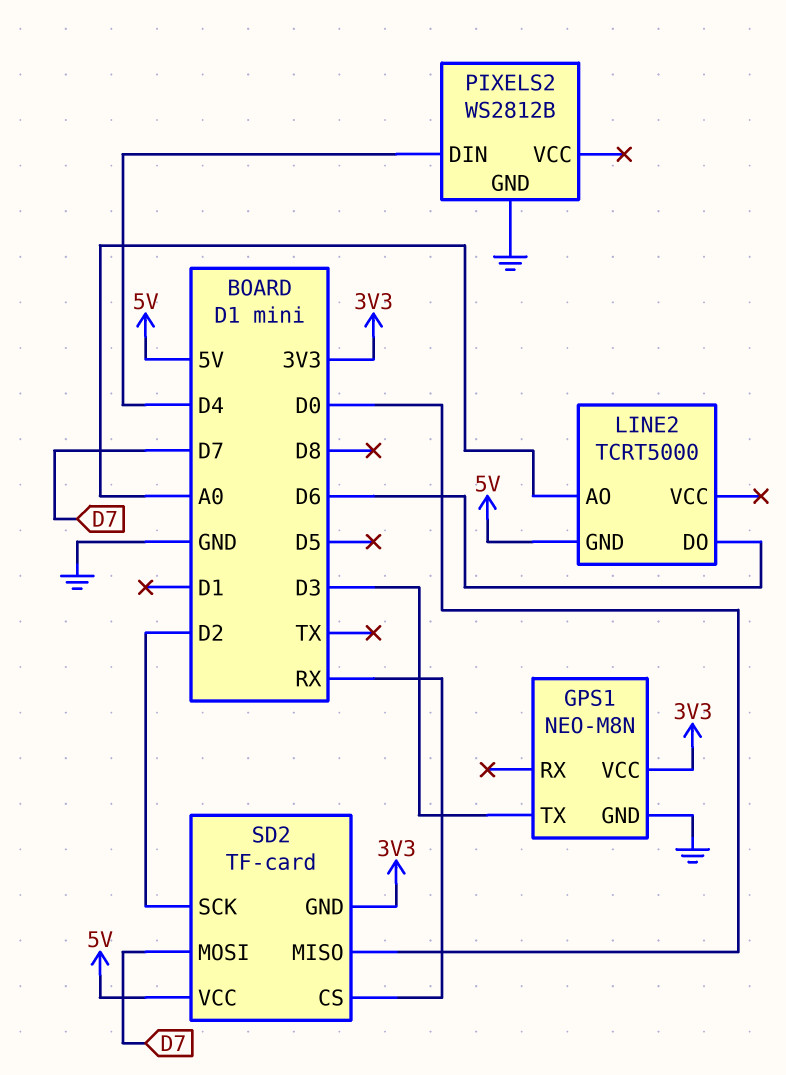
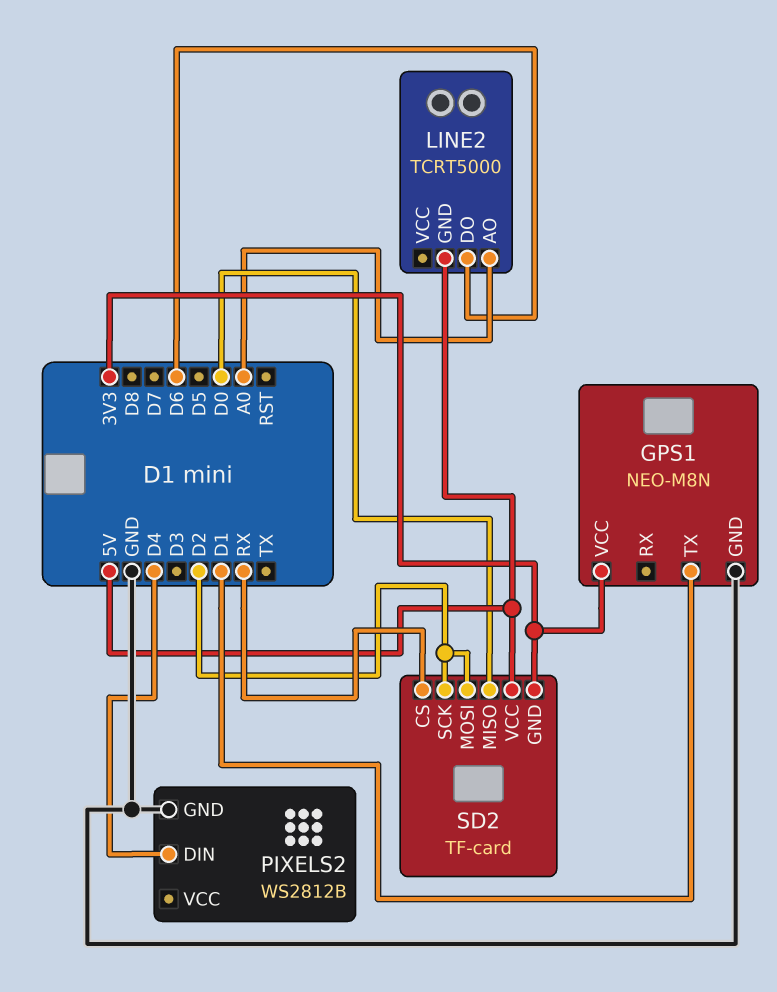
GPS1 pin TX: D3 -> D1
SD2 pin MOSI: D7 -> D2

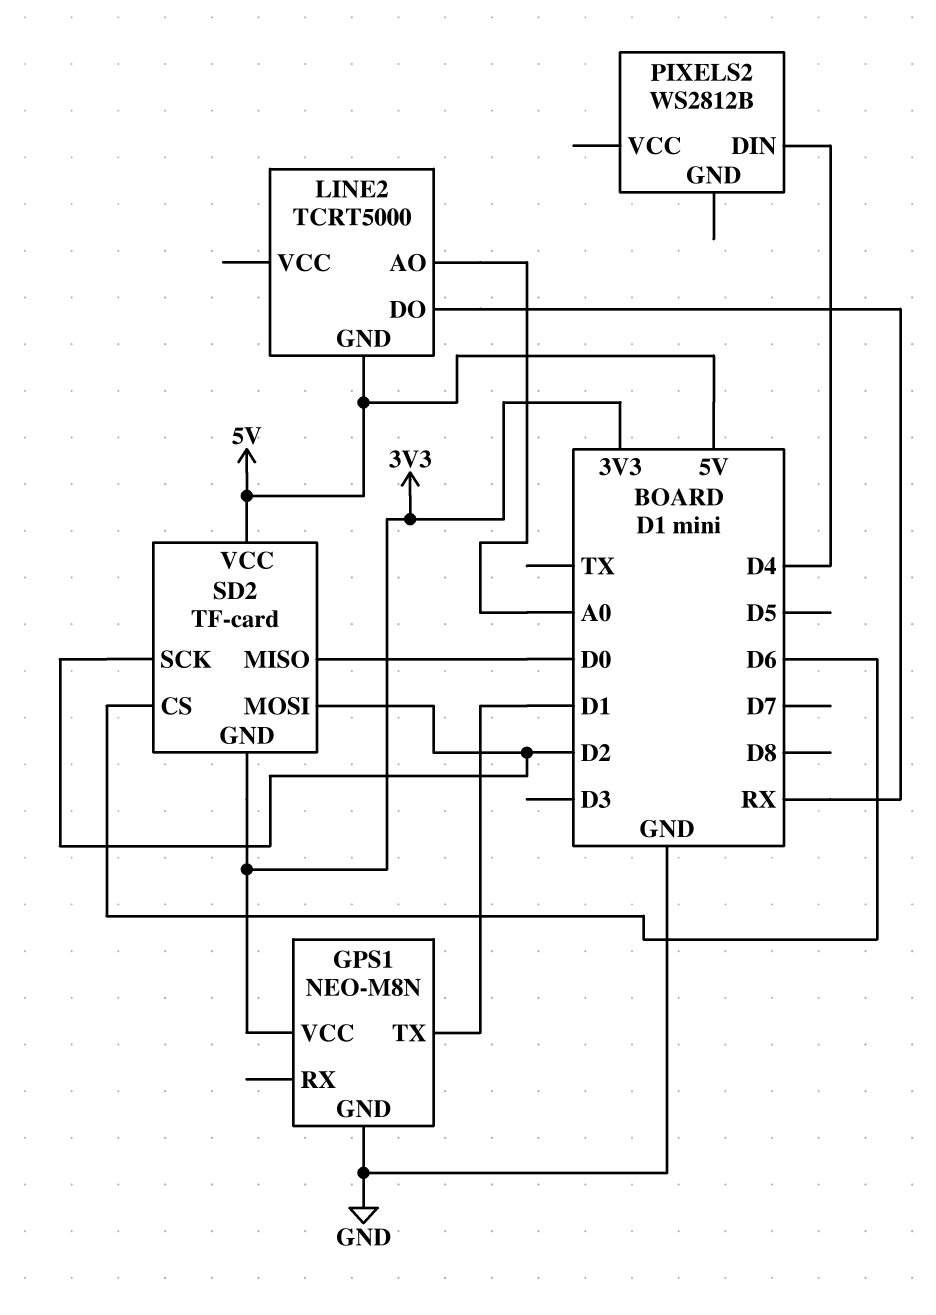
LINE2 pin DO: D6 -> RX
PIXELS2 pin GND: GND -> none
SD2 pin CS: RX -> D6

